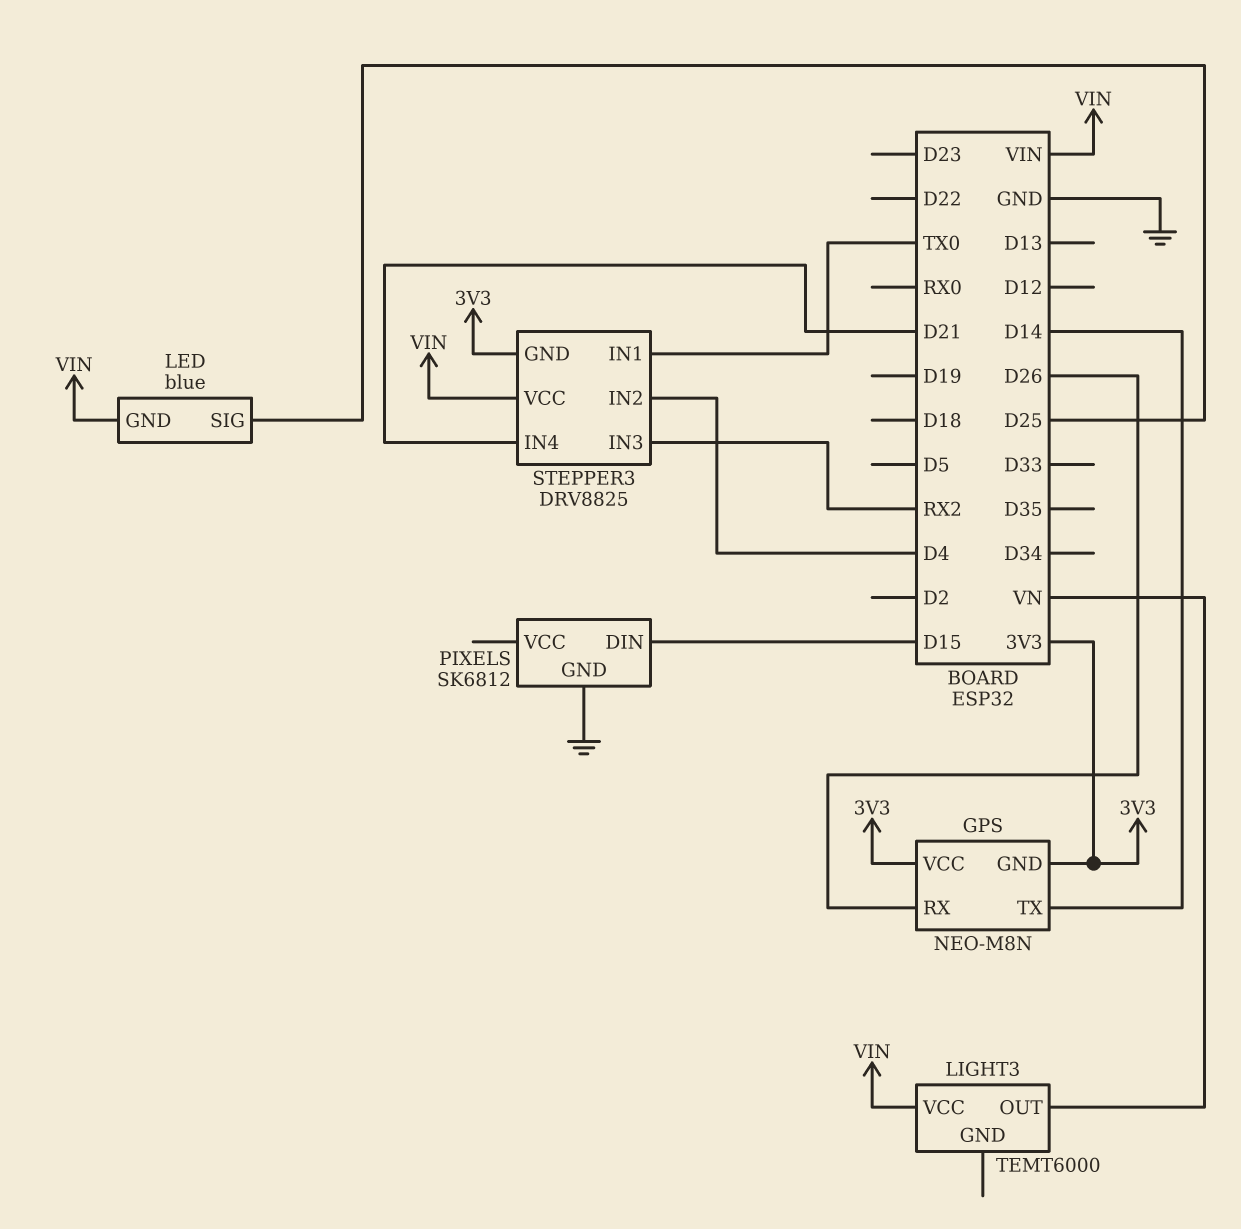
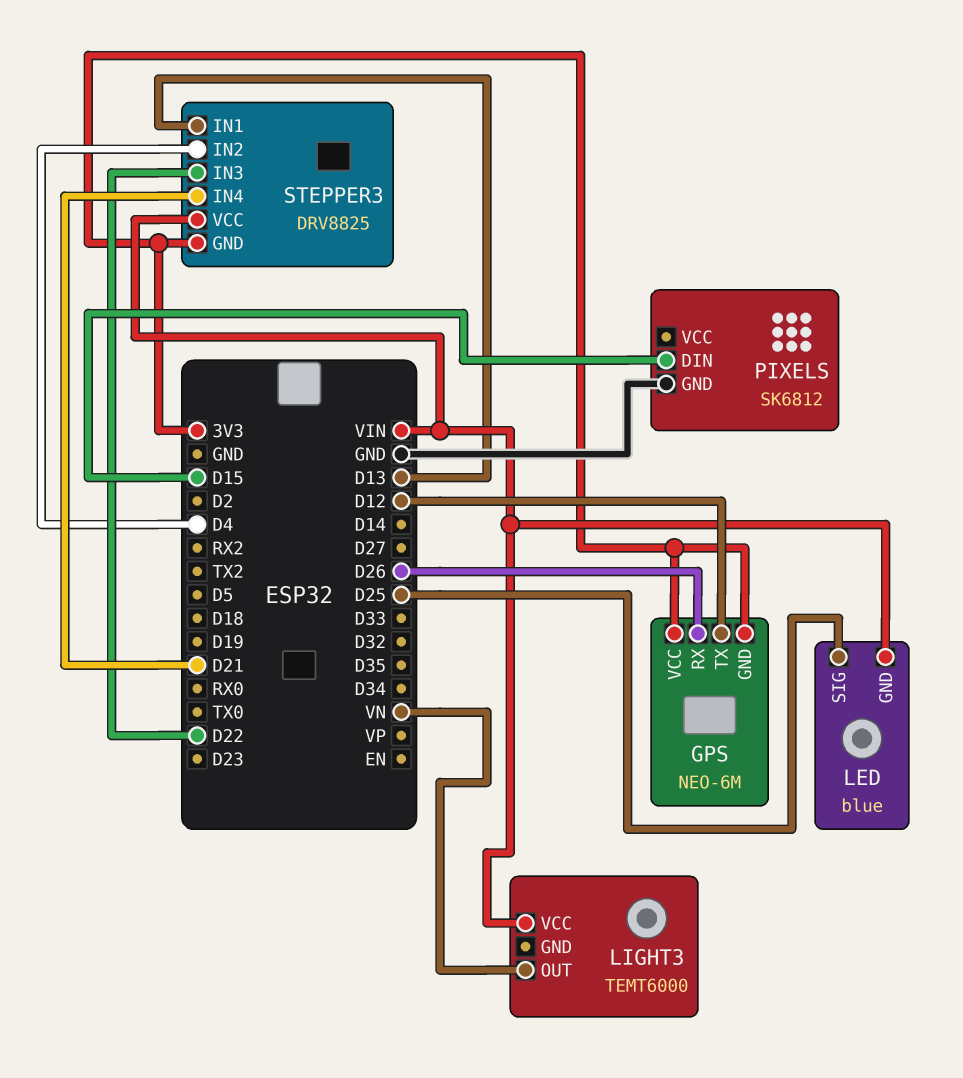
GPS: NEO-M8N -> NEO-6M
GPS pin TX: D14 -> D12
STEPPER3 pin IN1: TX0 -> D13
STEPPER3 pin IN3: RX2 -> D22

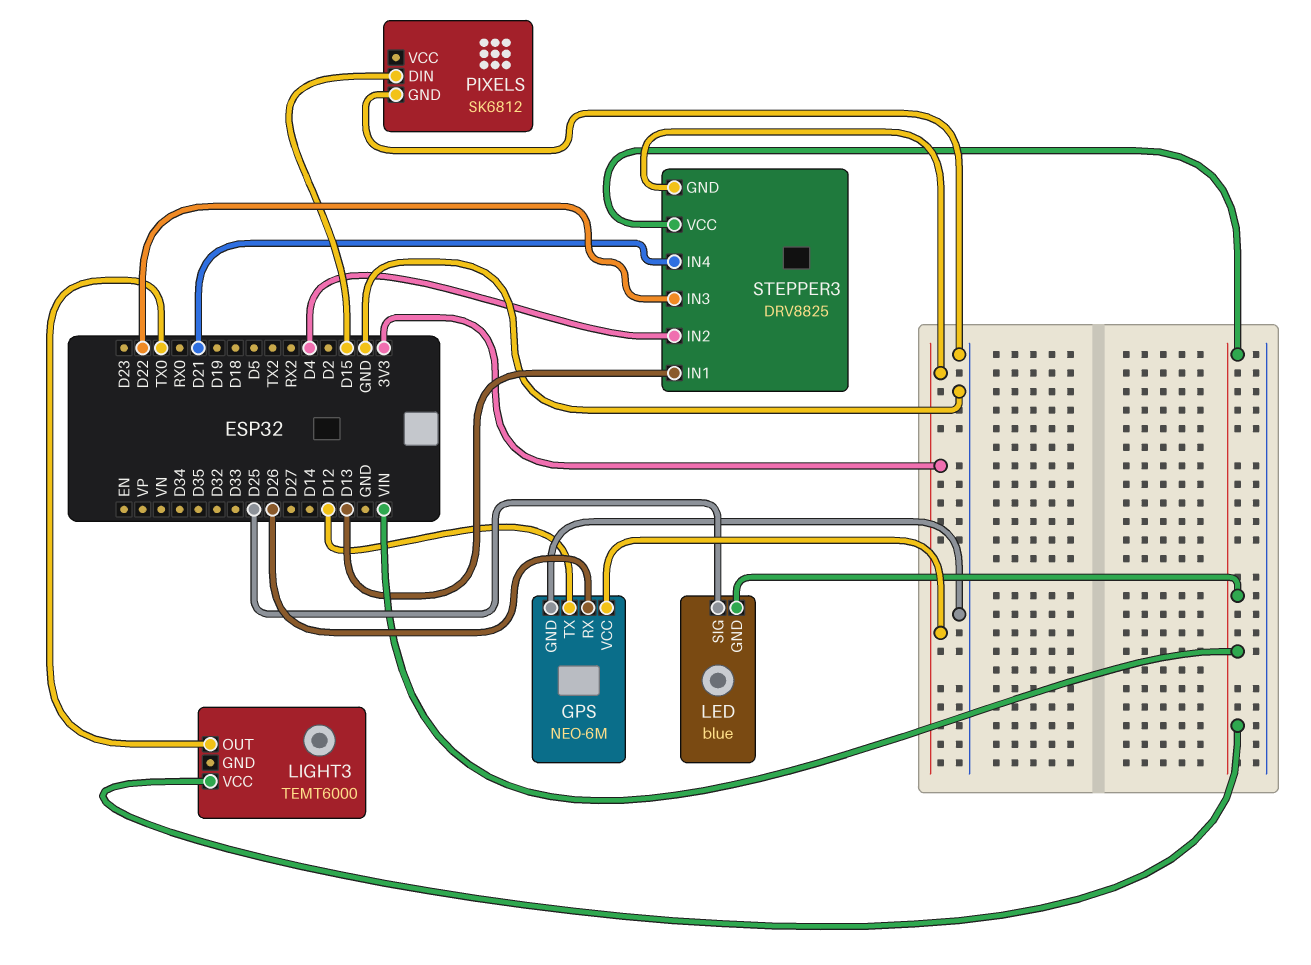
GPS pin GND: 3V3 -> GND
LIGHT3 pin OUT: VN -> TX0

